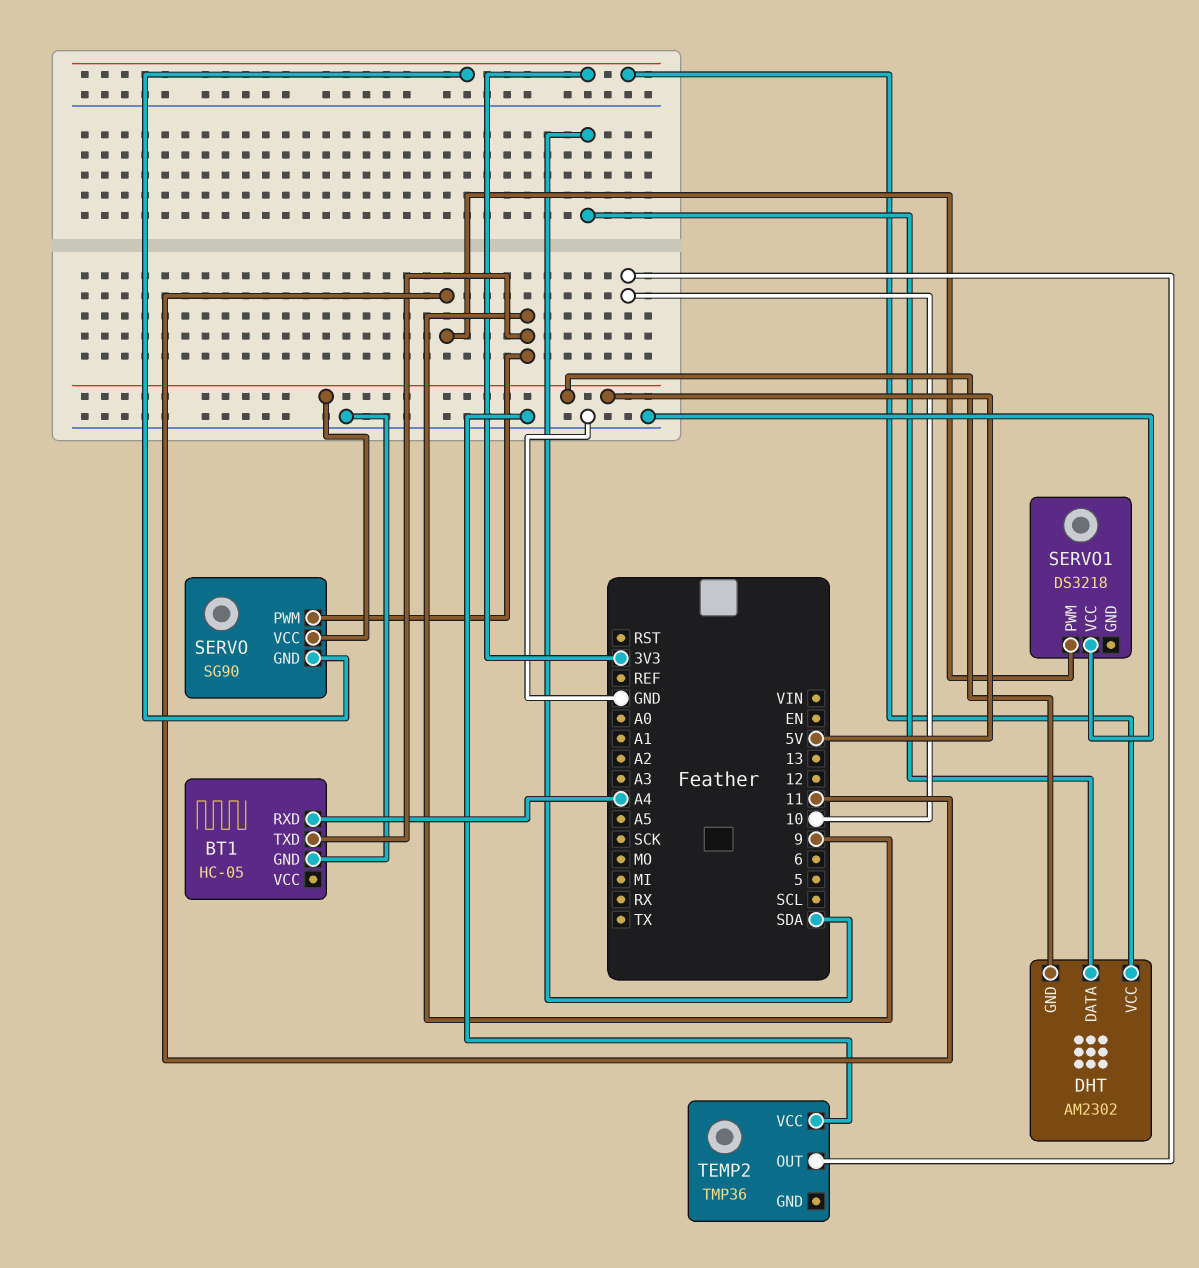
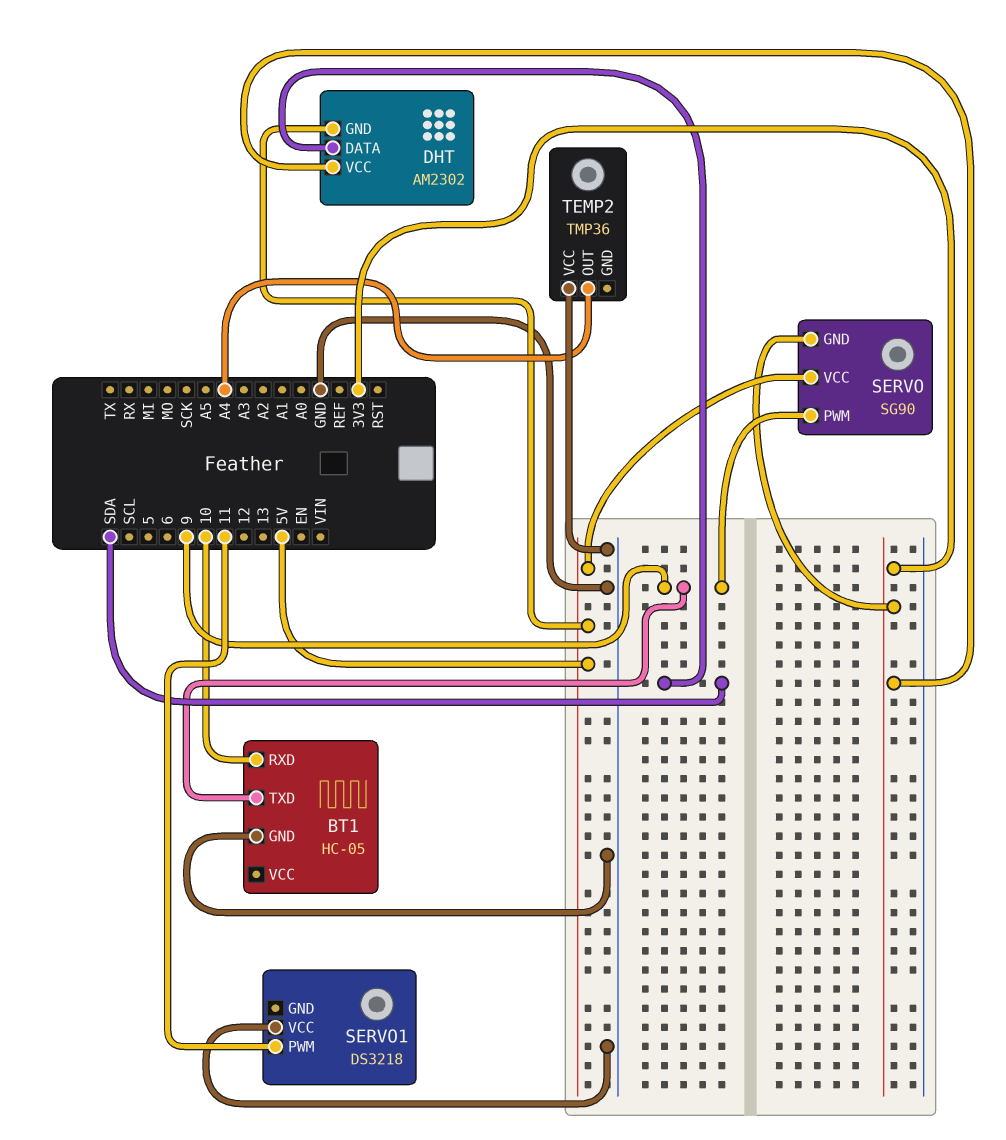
BT1 pin RXD: A4 -> 10
TEMP2 pin OUT: 10 -> A4

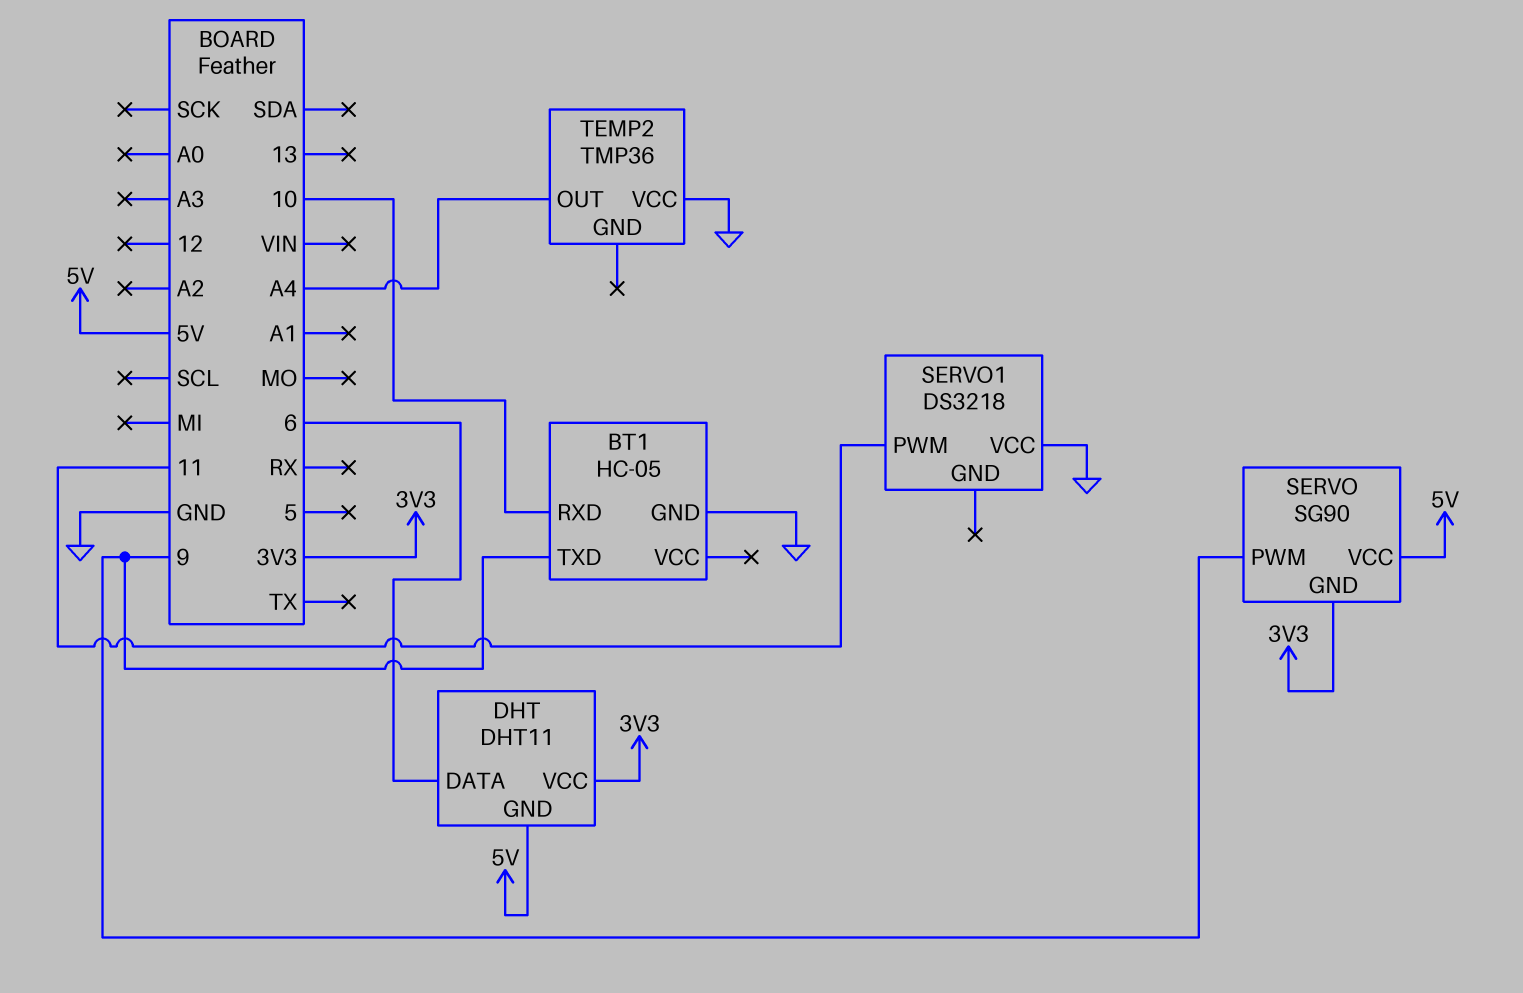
DHT: AM2302 -> DHT11
DHT pin DATA: SDA -> 6

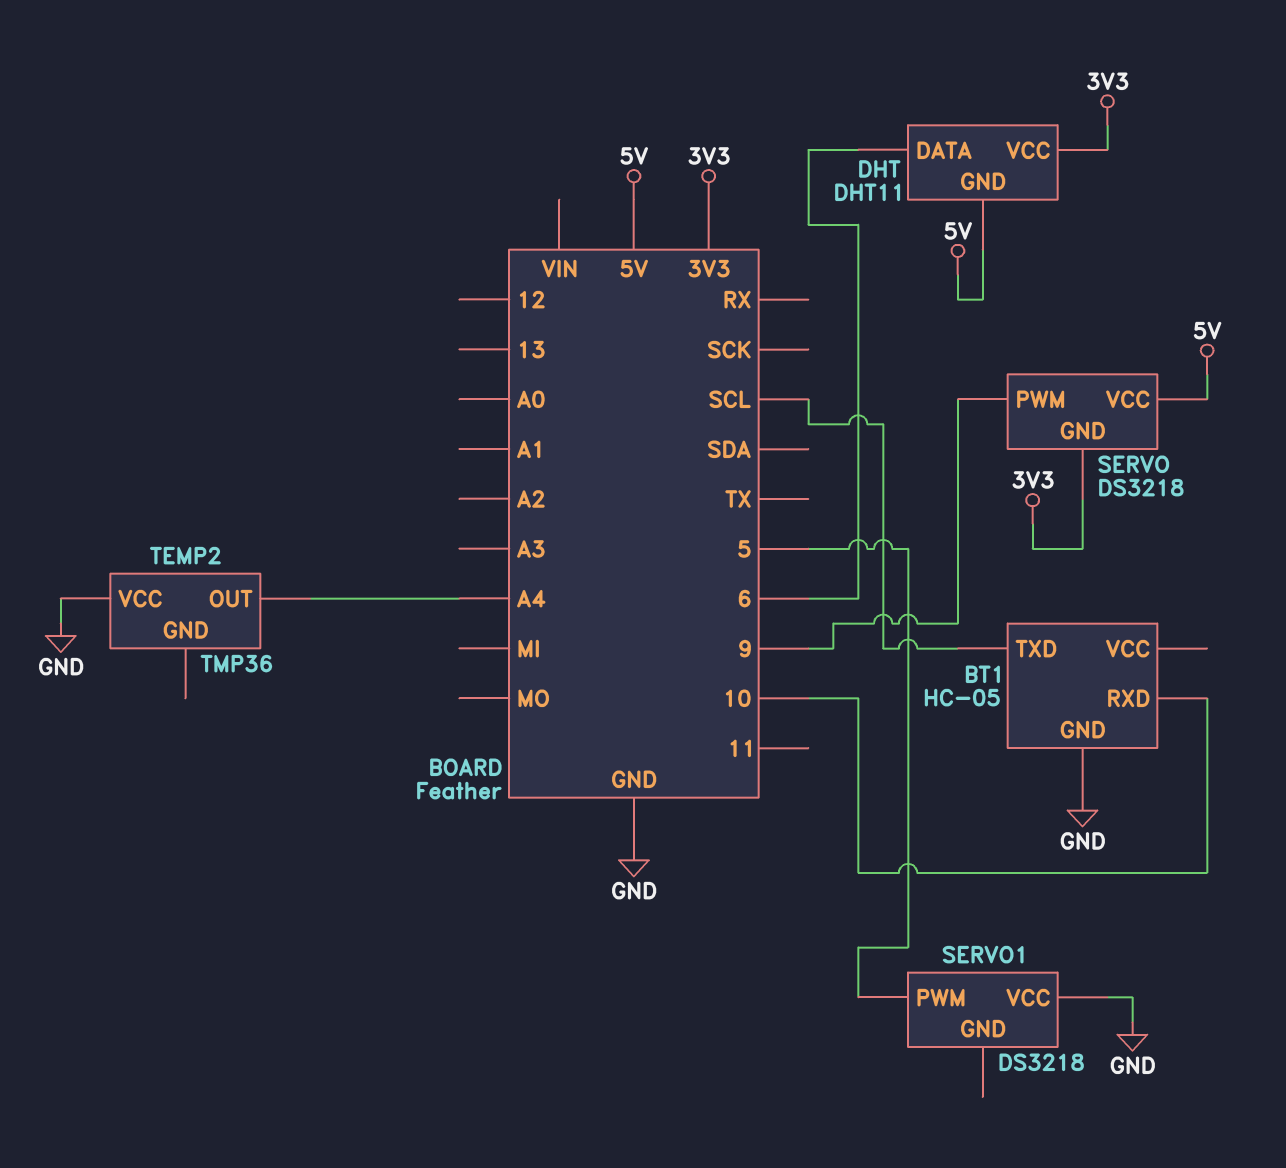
BT1 pin TXD: 9 -> SCL
SERVO: SG90 -> DS3218
SERVO1 pin PWM: 11 -> 5

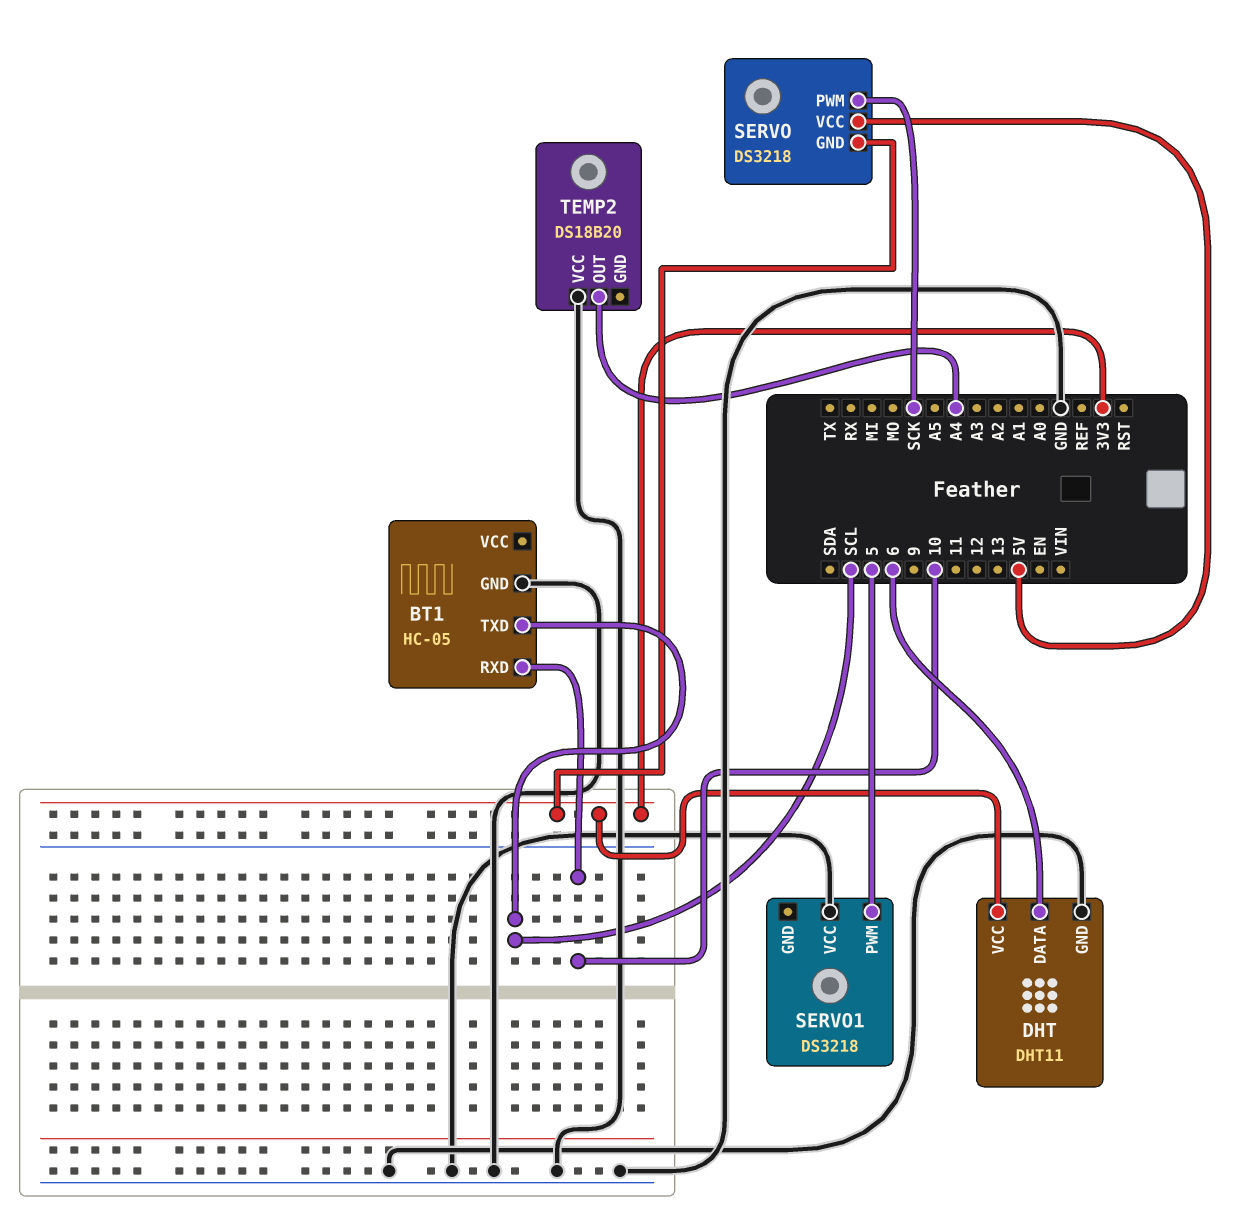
DHT pin GND: 5V -> GND
SERVO pin PWM: 9 -> SCK
TEMP2: TMP36 -> DS18B20

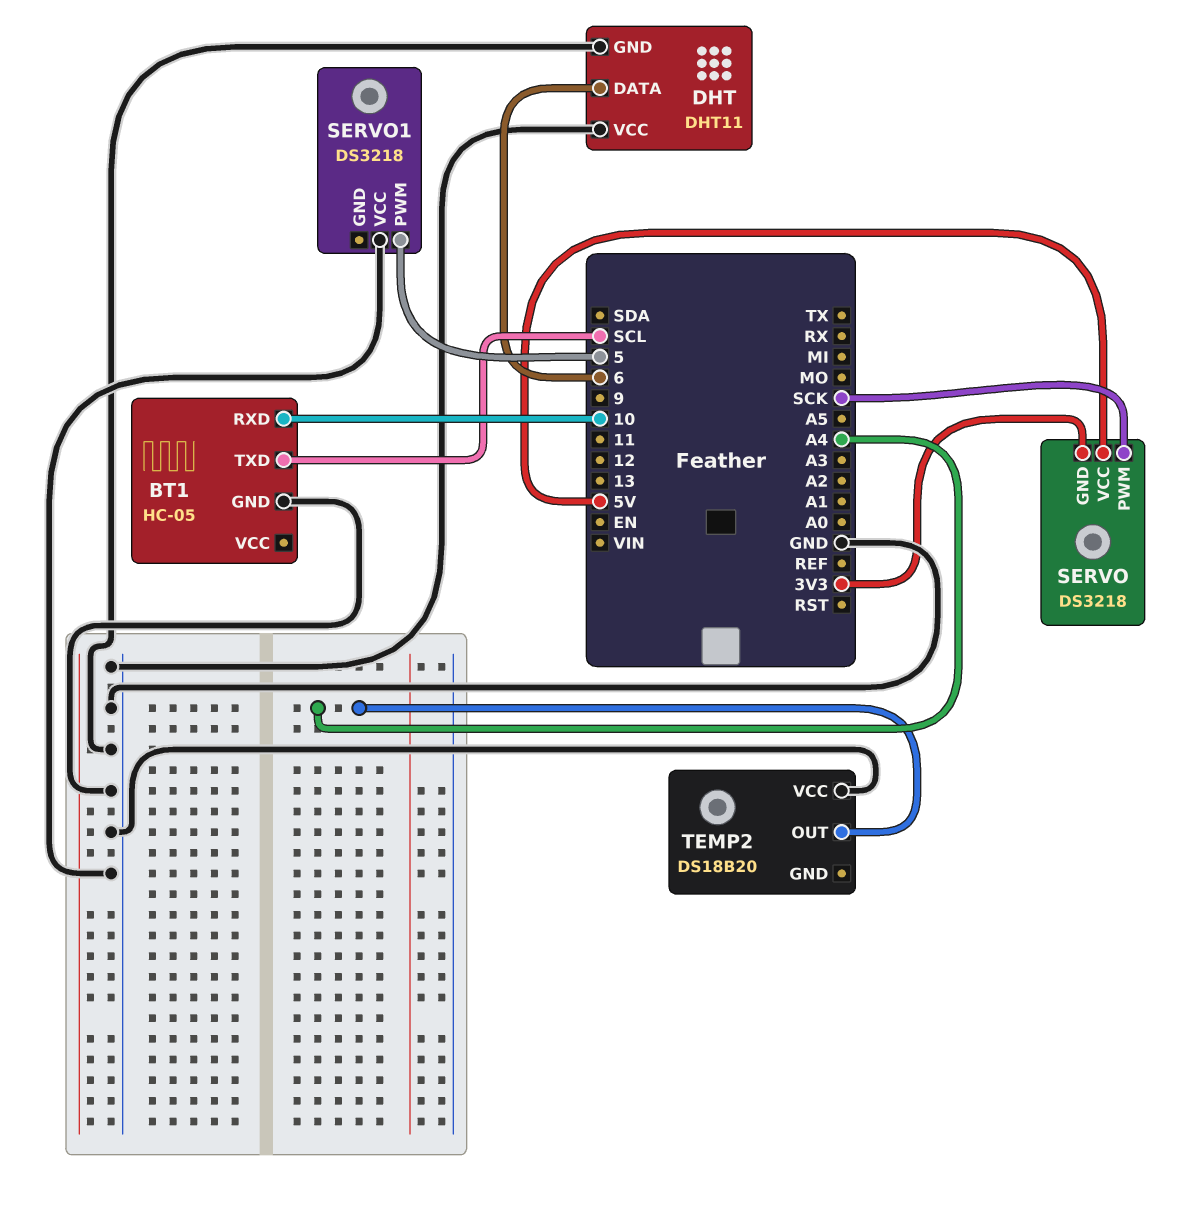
DHT pin VCC: 3V3 -> GND

